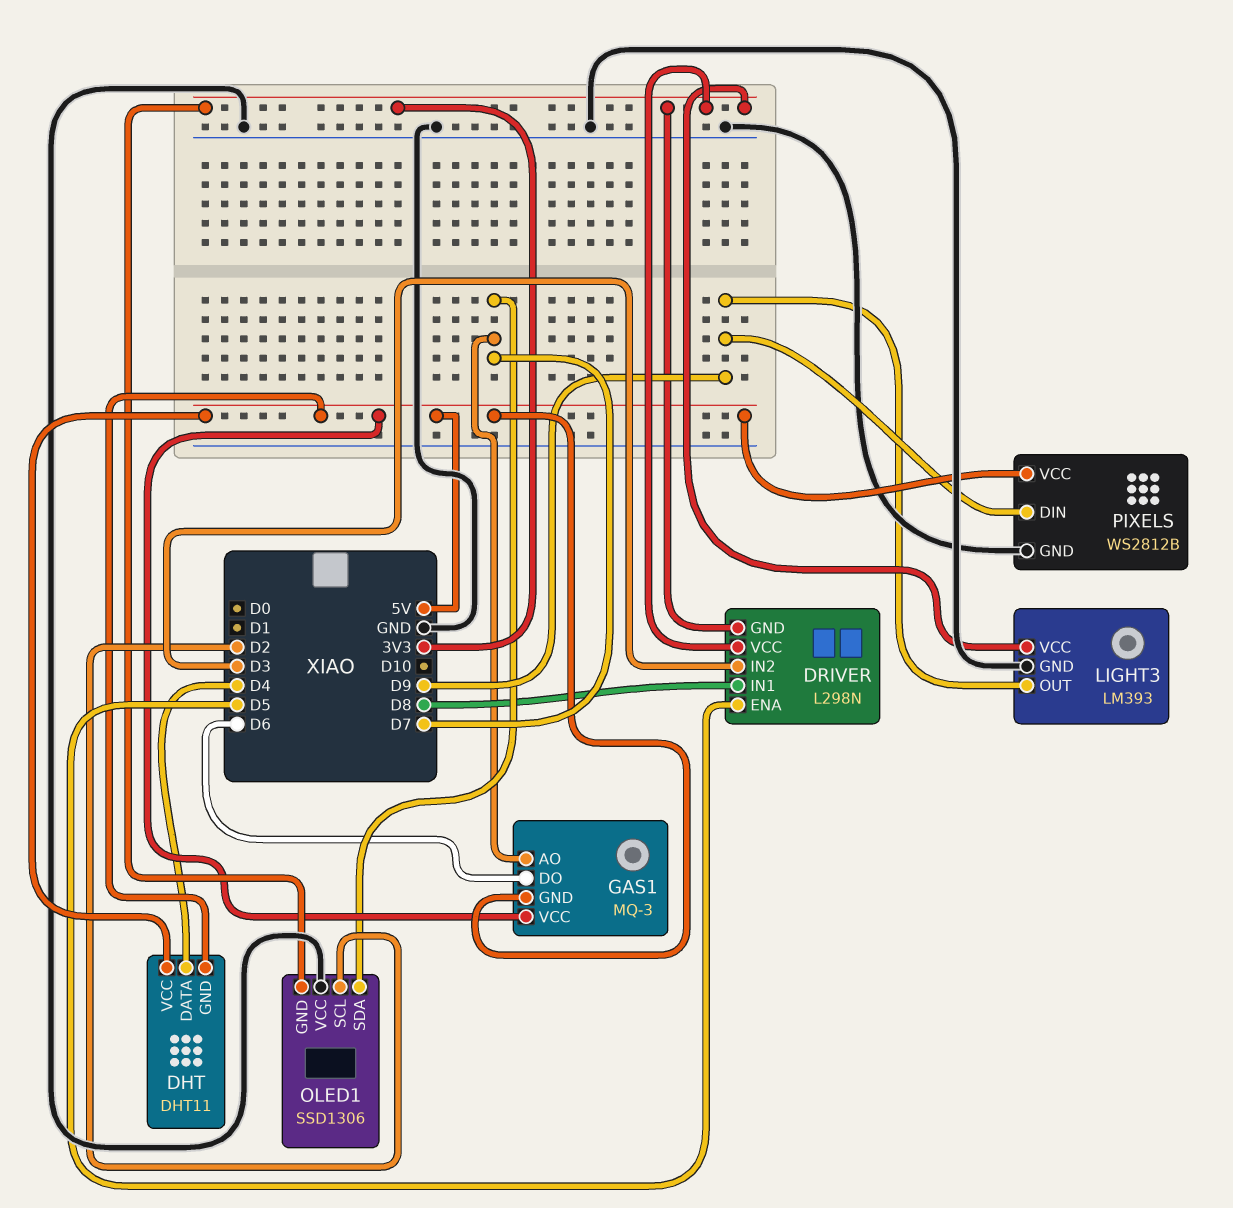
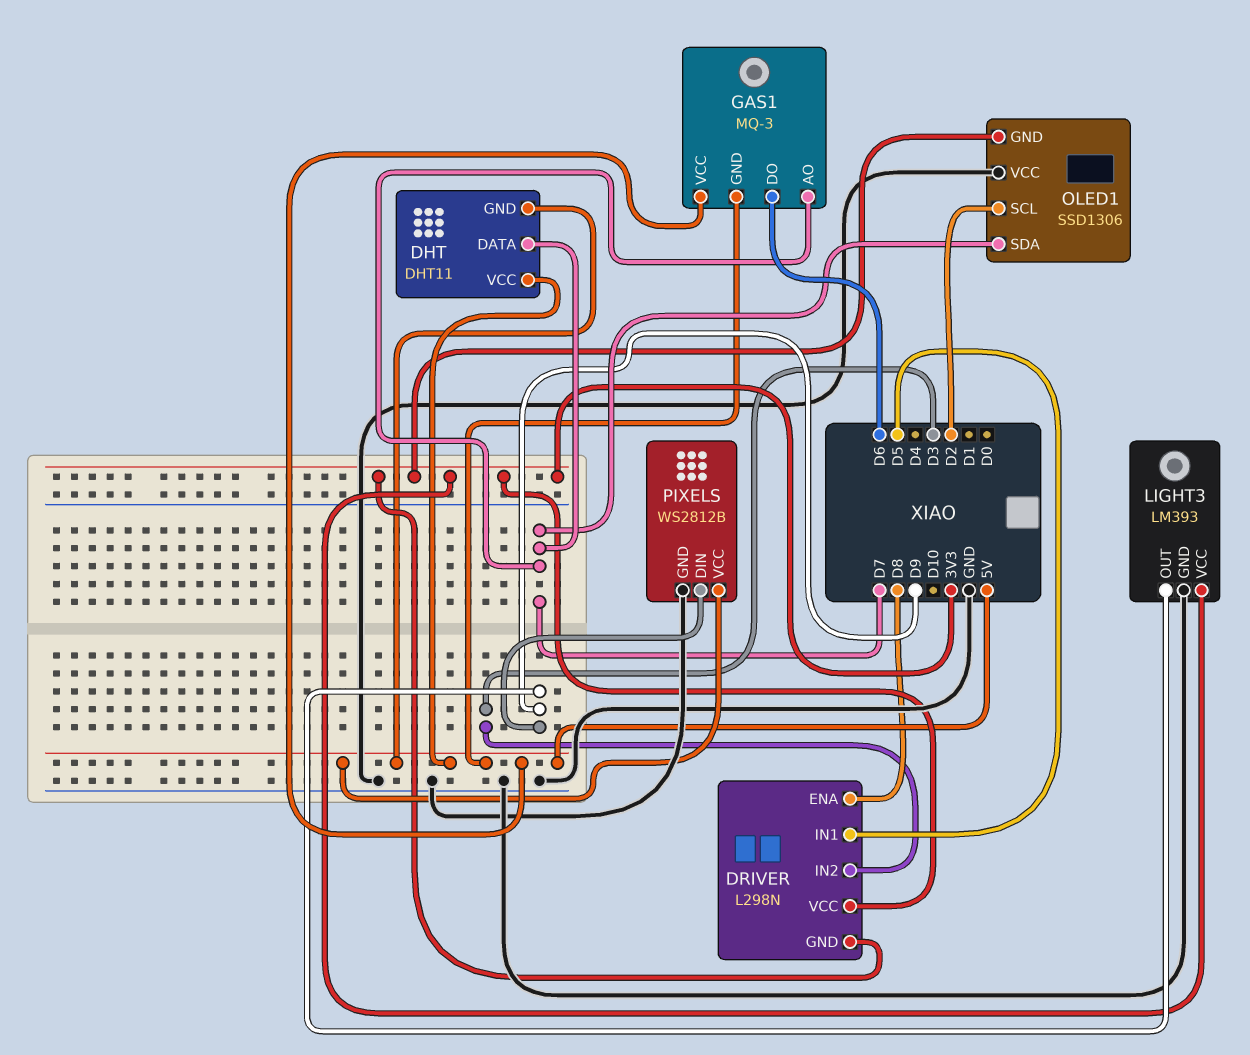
DHT pin DATA: D4 -> D7
DRIVER pin ENA: D5 -> D8
DRIVER pin IN1: D8 -> D5

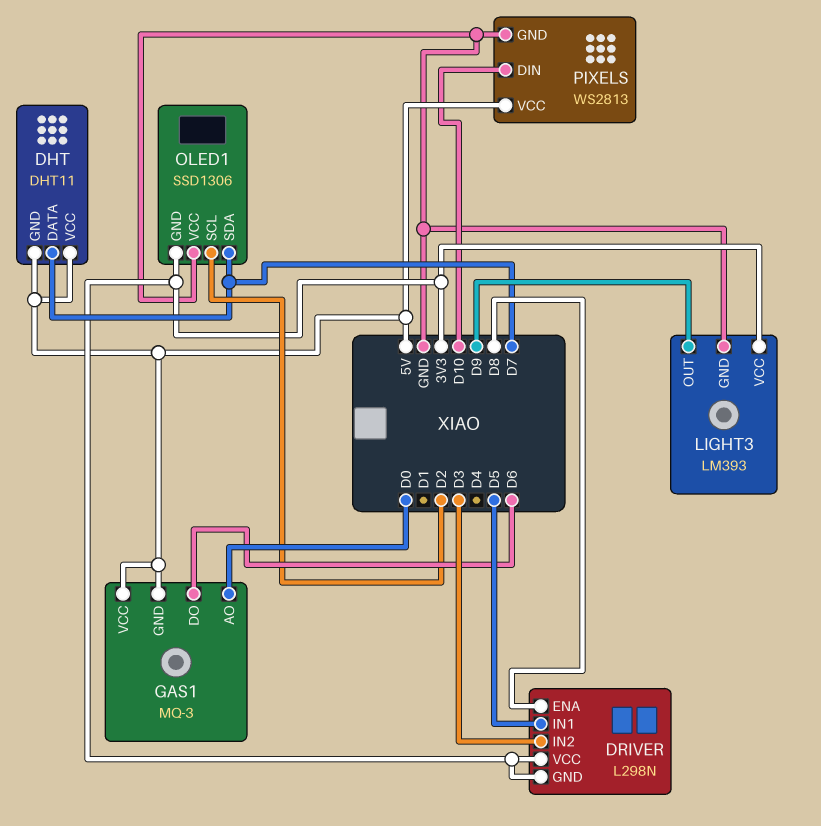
GAS1 pin AO: D7 -> D0
PIXELS: WS2812B -> WS2813
PIXELS pin DIN: D9 -> D10

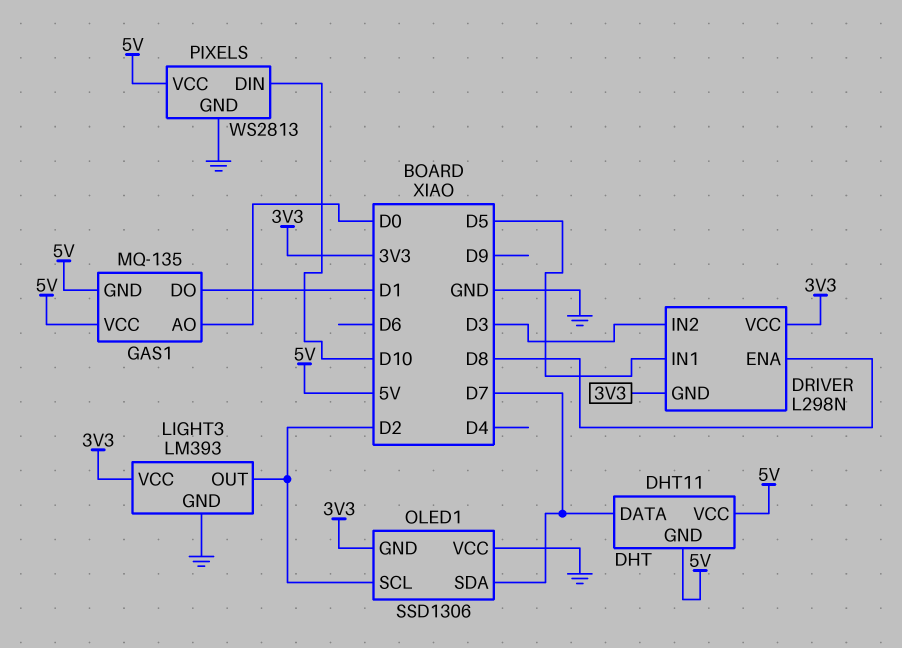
GAS1: MQ-3 -> MQ-135
GAS1 pin DO: D6 -> D1
LIGHT3 pin OUT: D9 -> D2

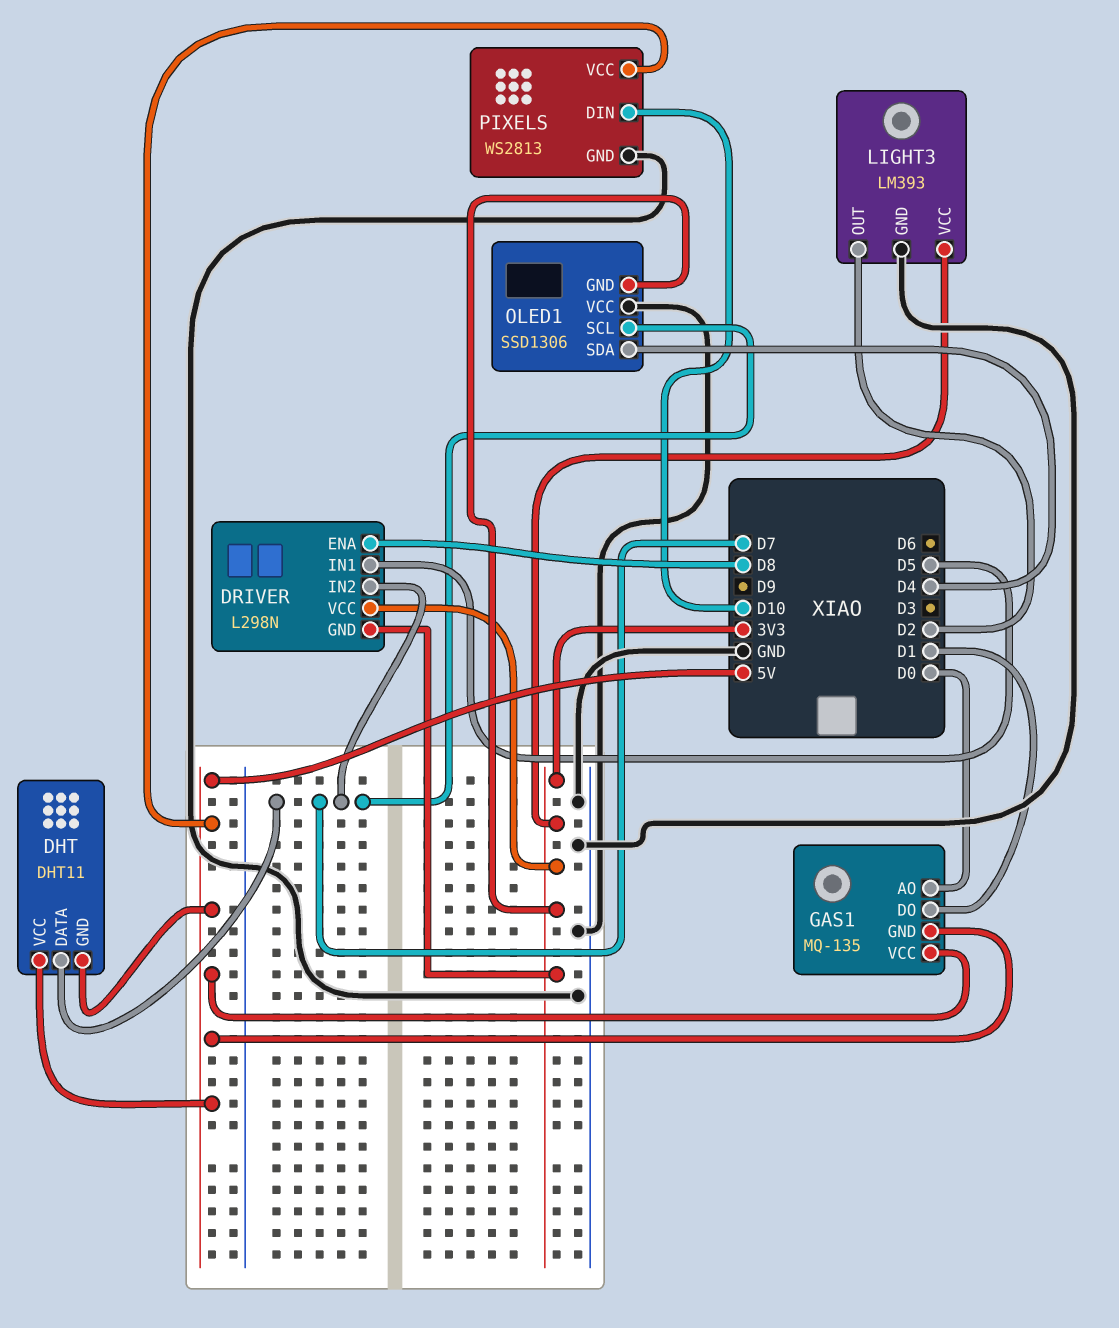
DRIVER pin IN2: D3 -> D7
OLED1 pin SCL: D2 -> D7
OLED1 pin SDA: D7 -> D4

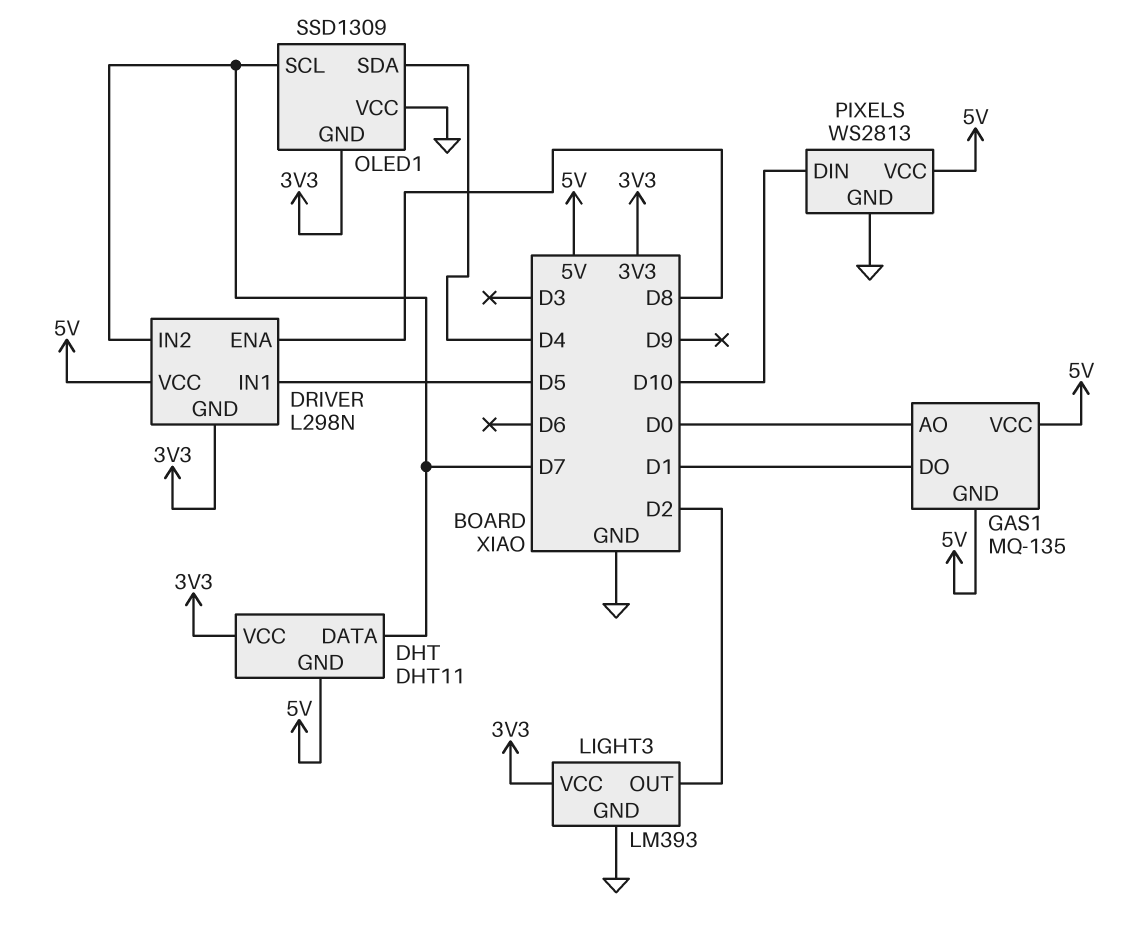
DHT pin VCC: 5V -> 3V3
DRIVER pin VCC: 3V3 -> 5V
OLED1: SSD1306 -> SSD1309

